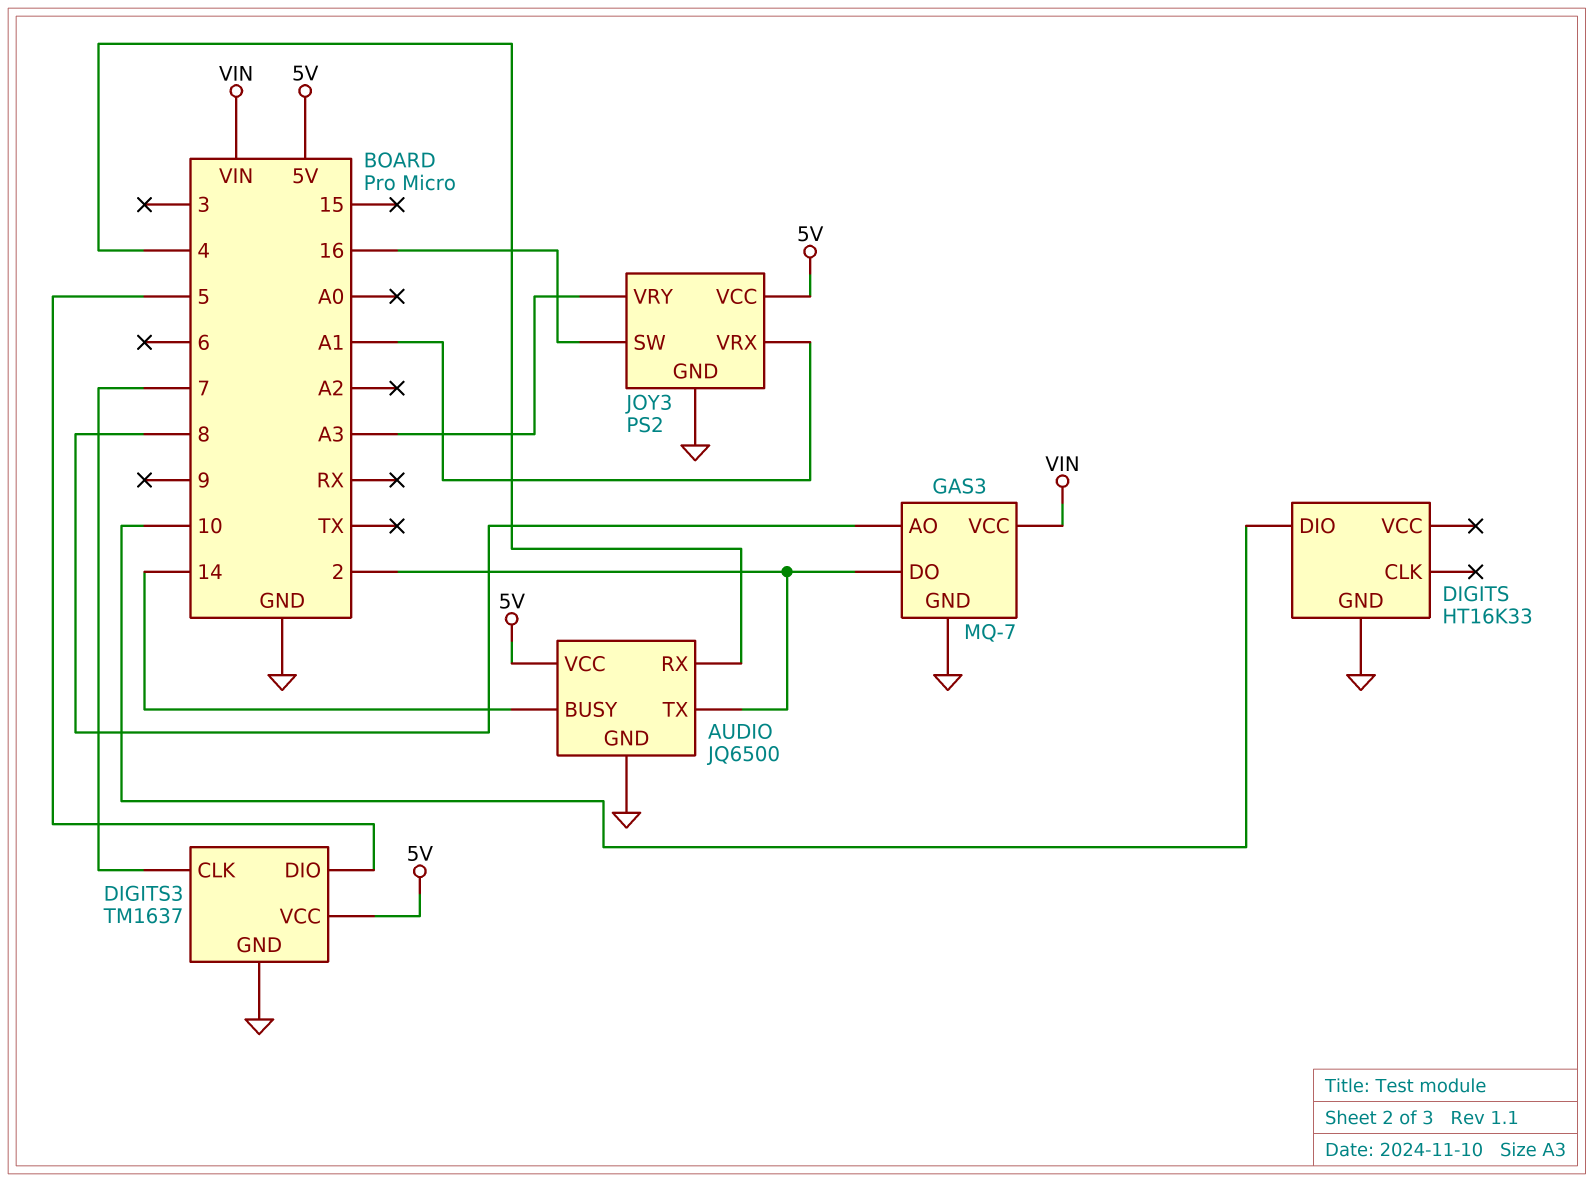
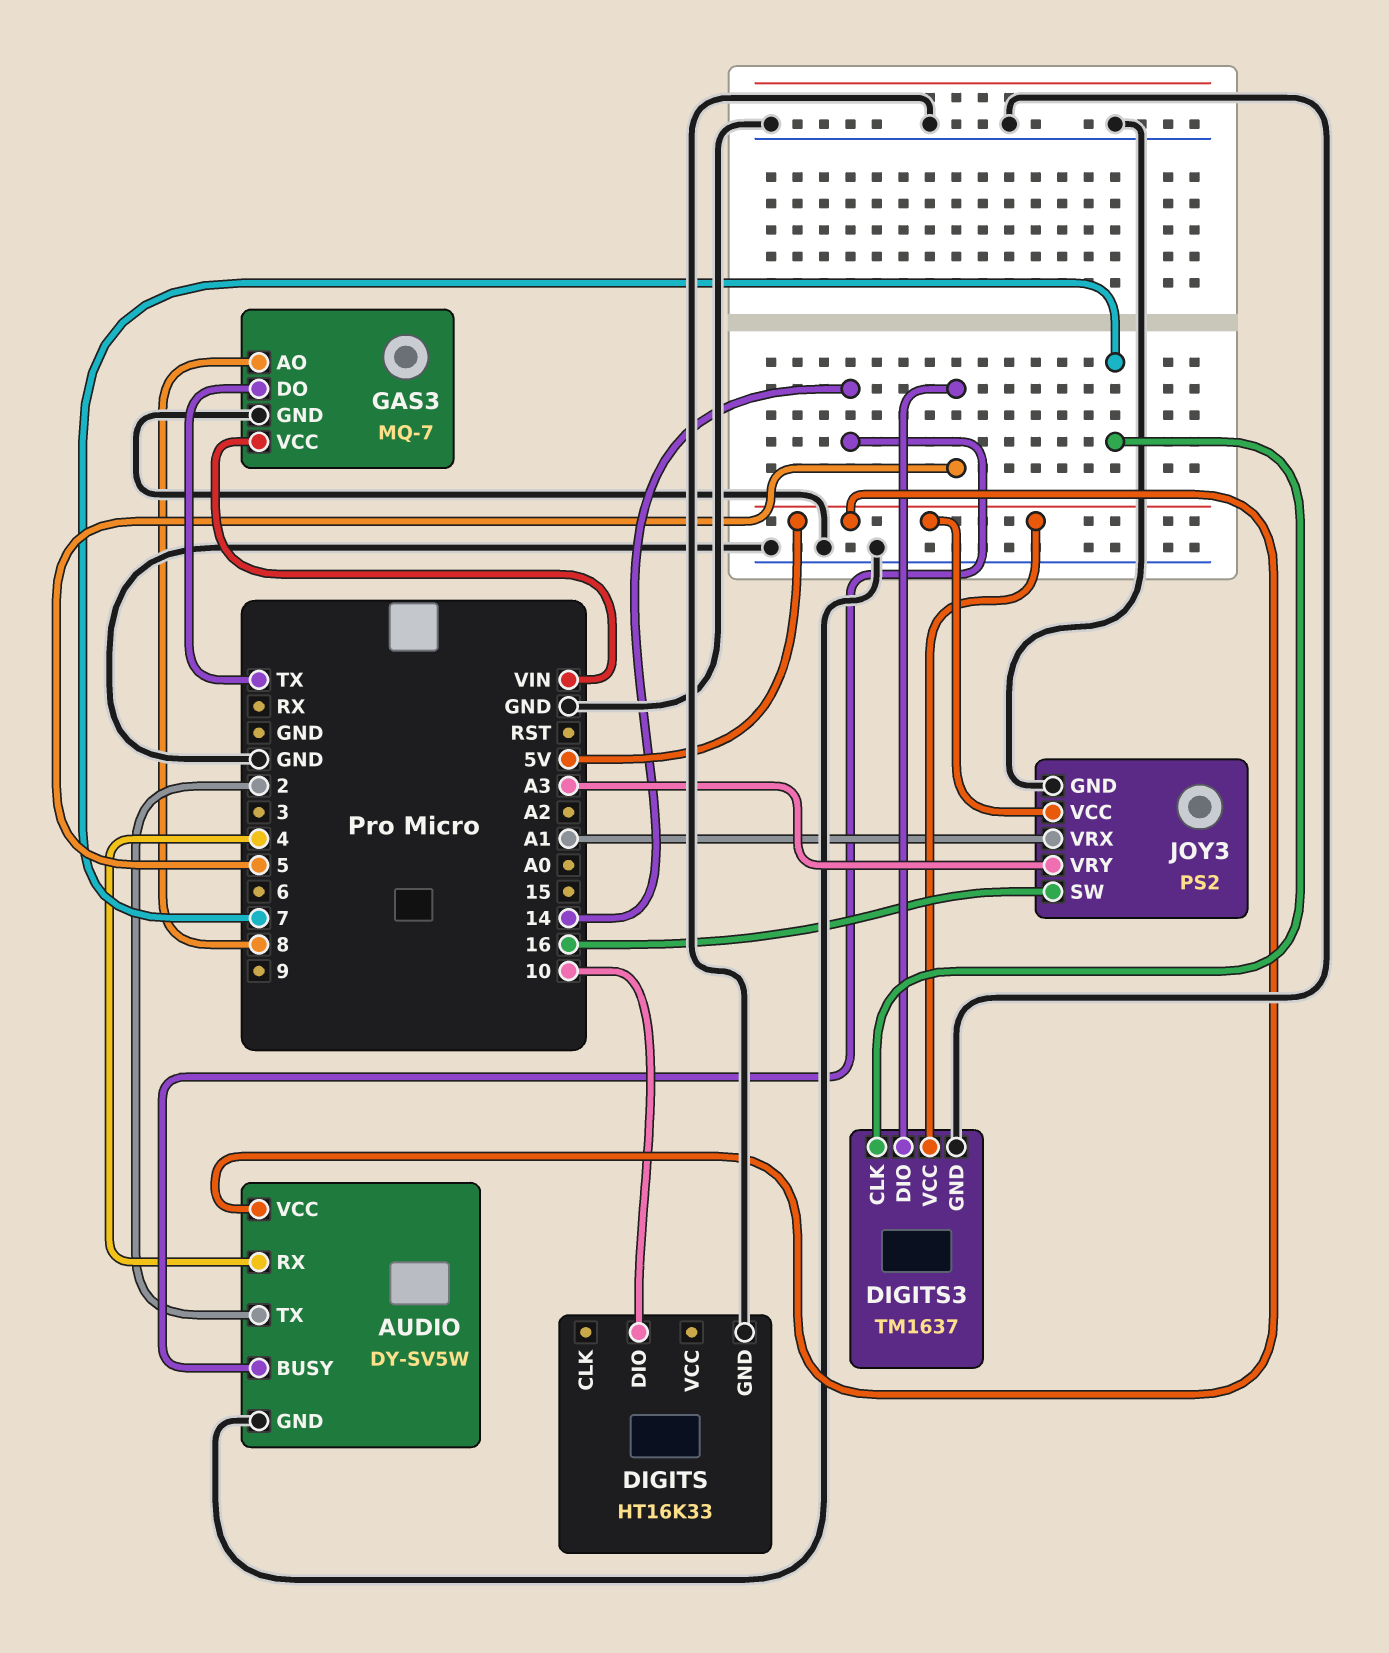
AUDIO: JQ6500 -> DY-SV5W
GAS3 pin DO: 2 -> TX

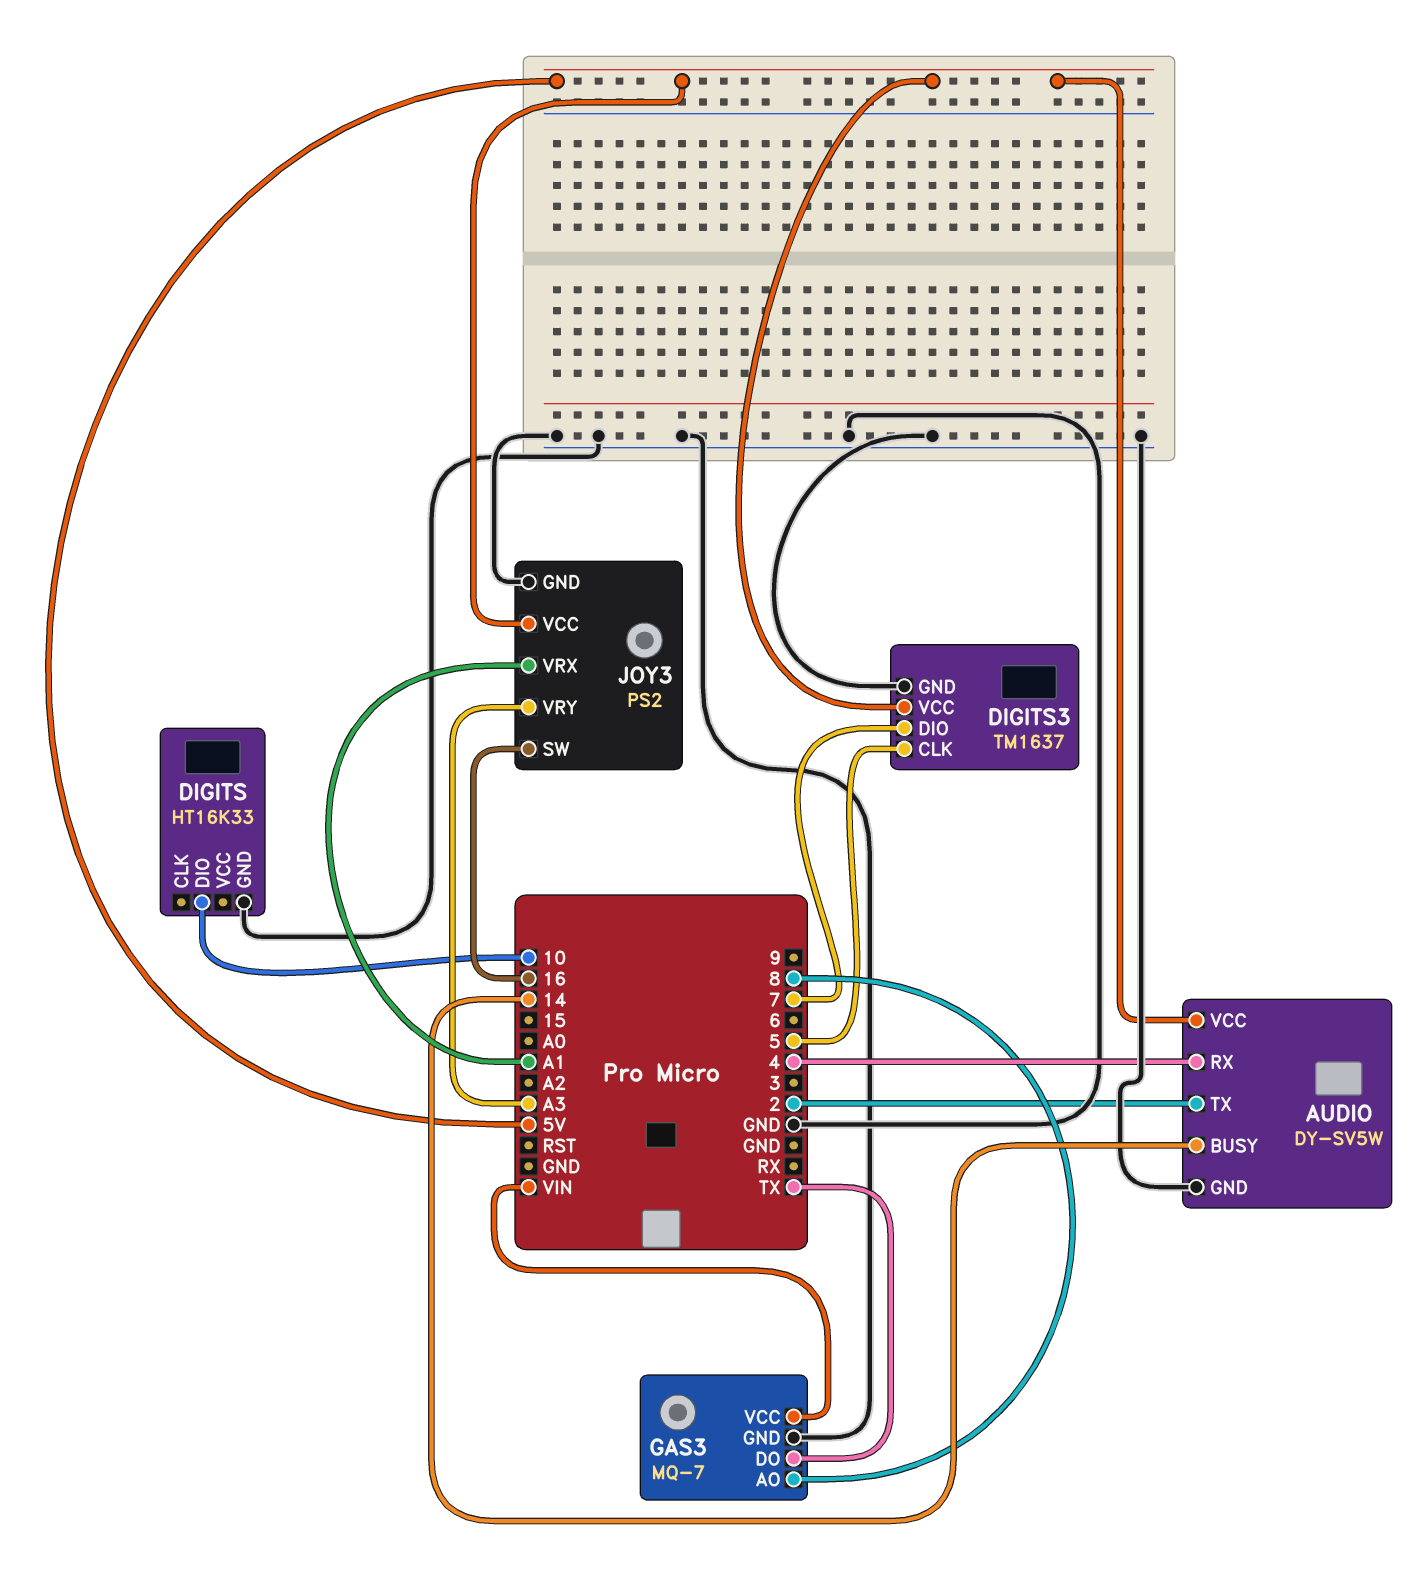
DIGITS3 pin CLK: 7 -> 5
DIGITS3 pin DIO: 5 -> 7

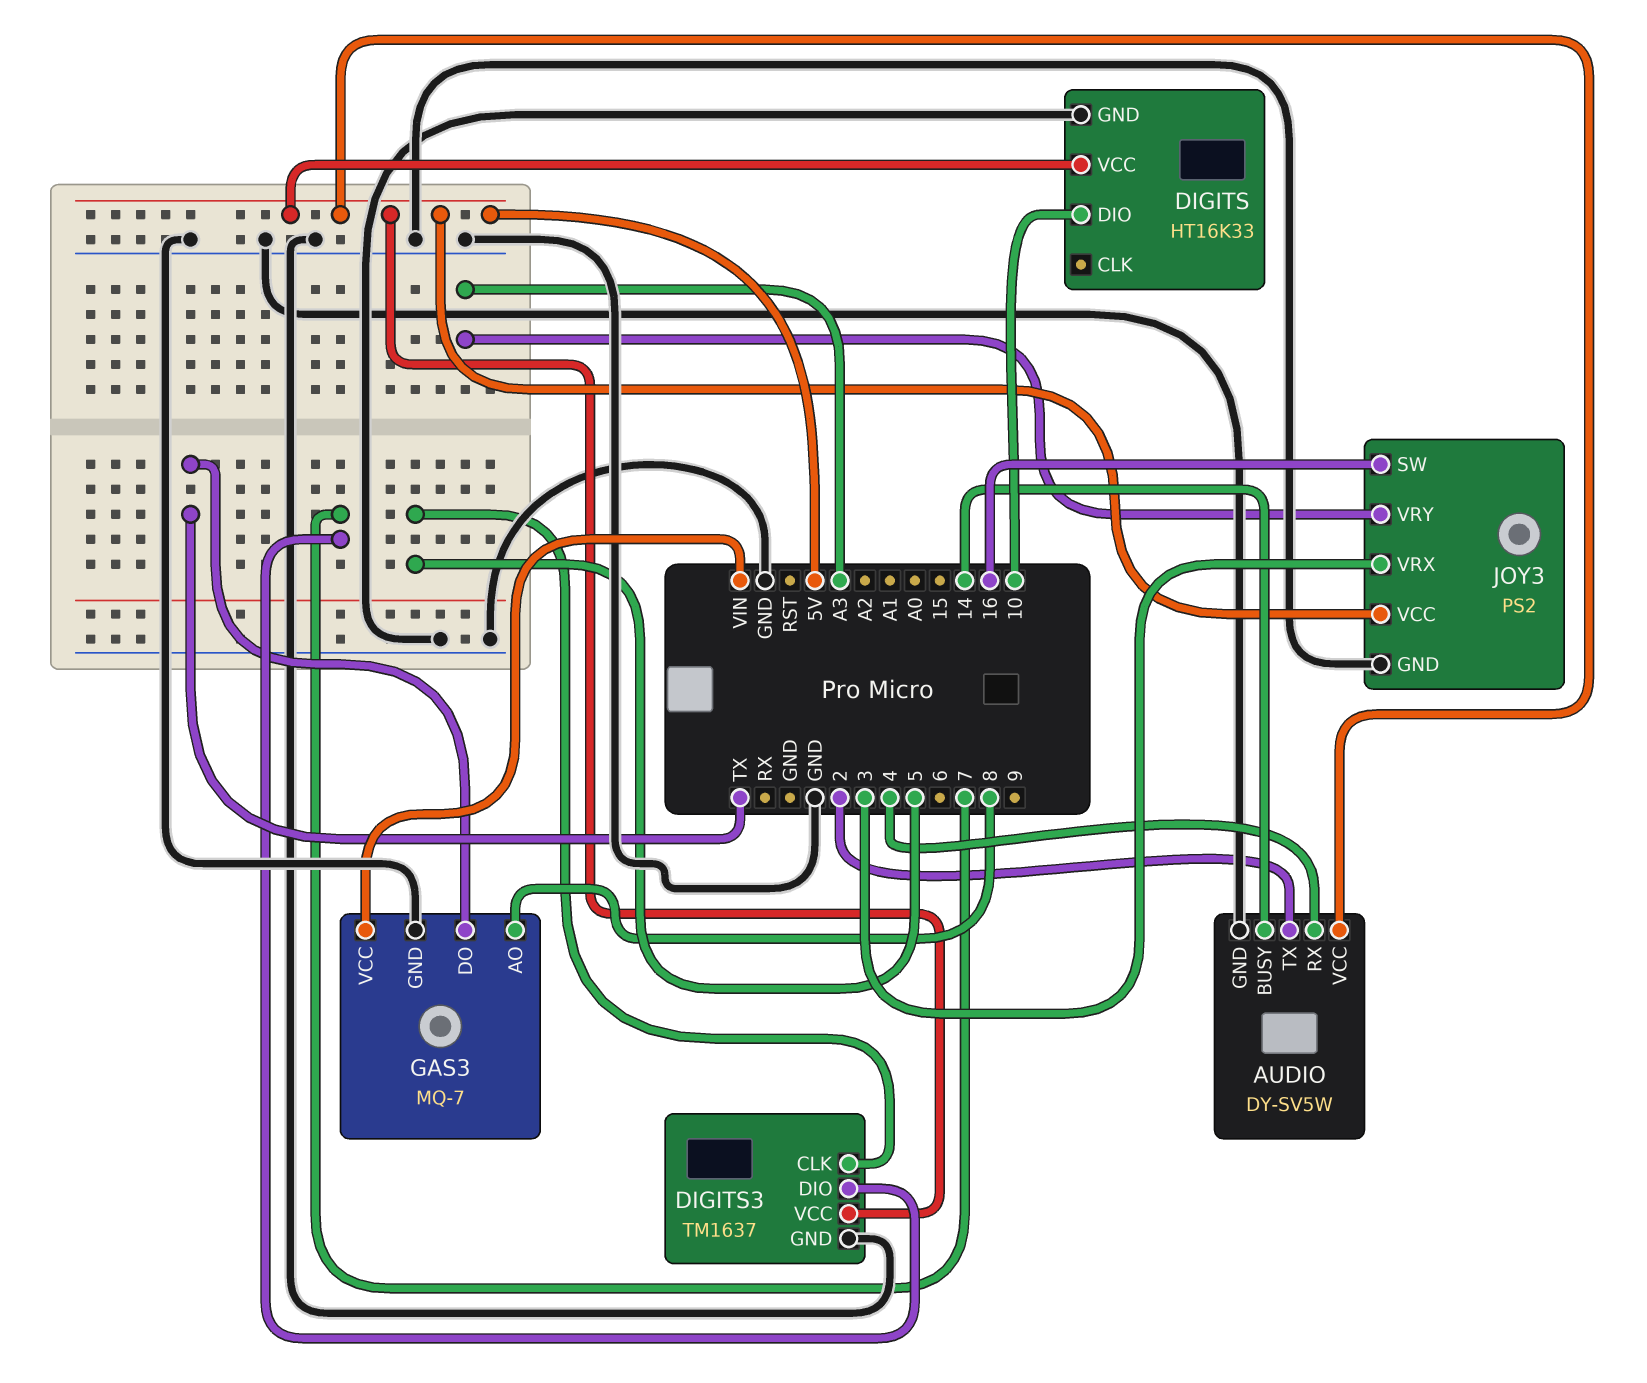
DIGITS pin VCC: none -> 5V
JOY3 pin VRX: A1 -> 3

